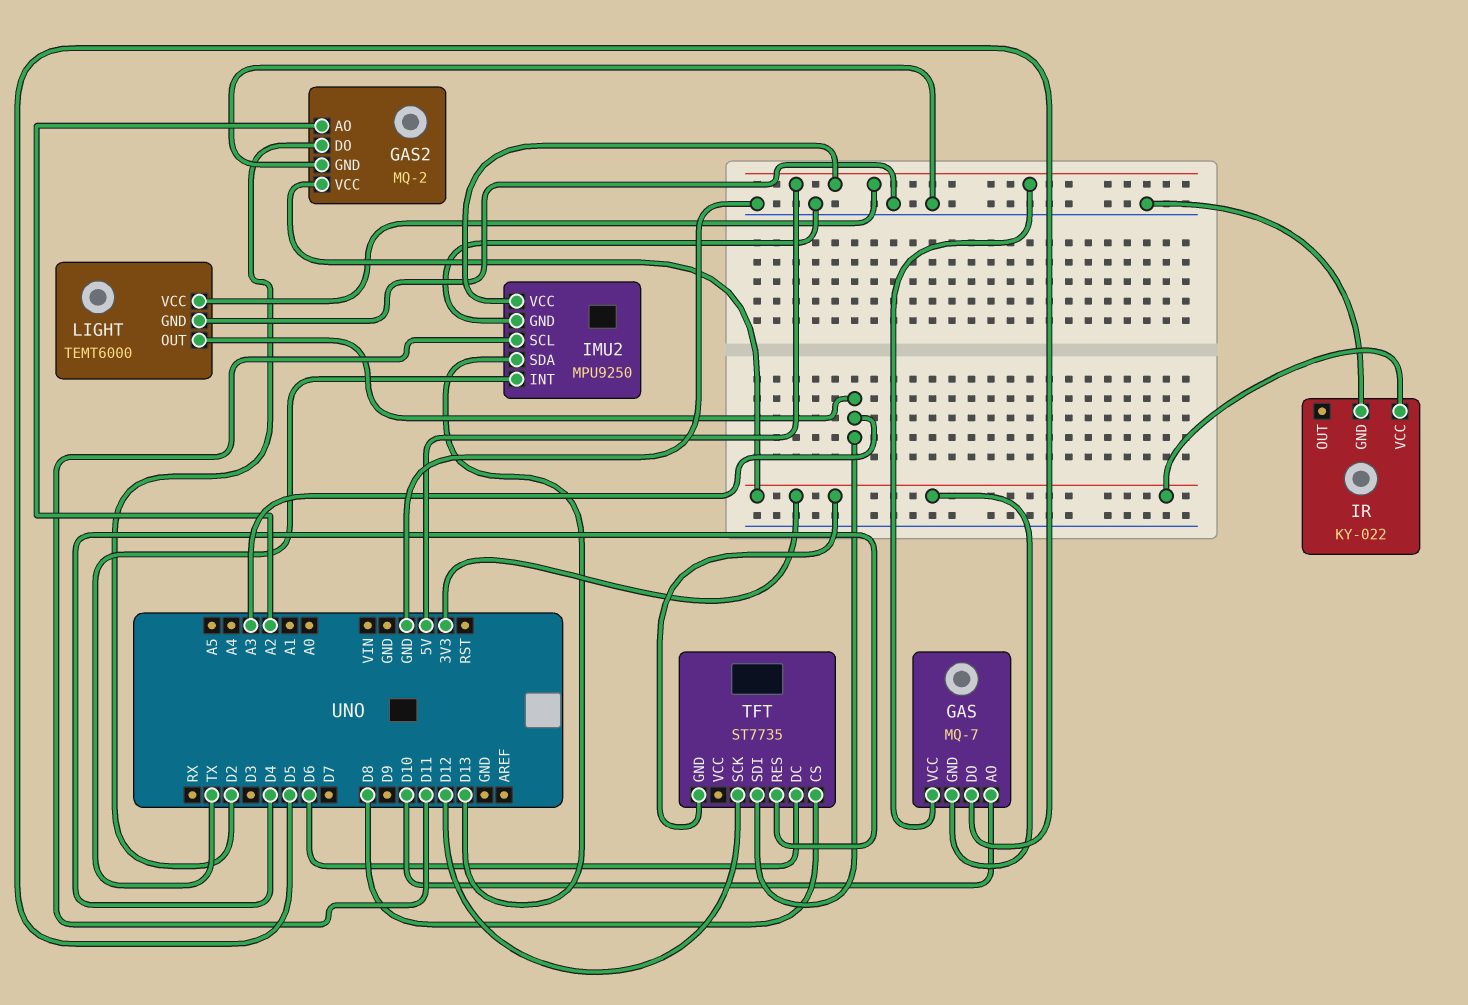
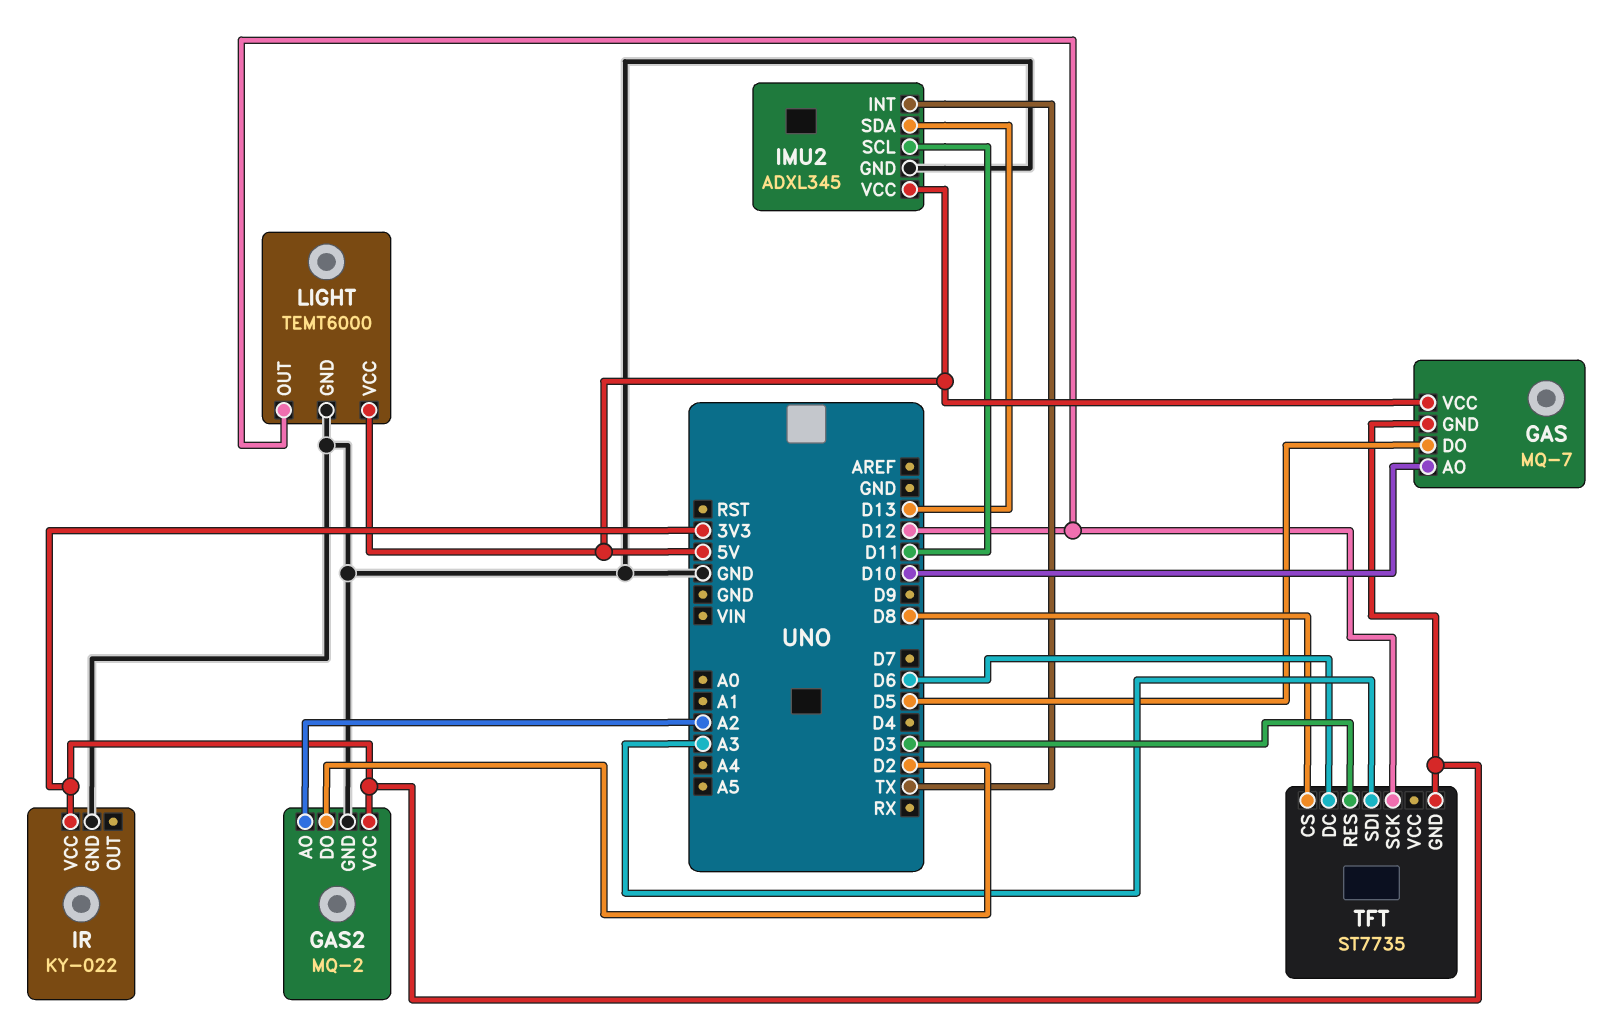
IMU2: MPU9250 -> ADXL345
LIGHT pin OUT: A3 -> D12
TFT pin RES: D4 -> D3

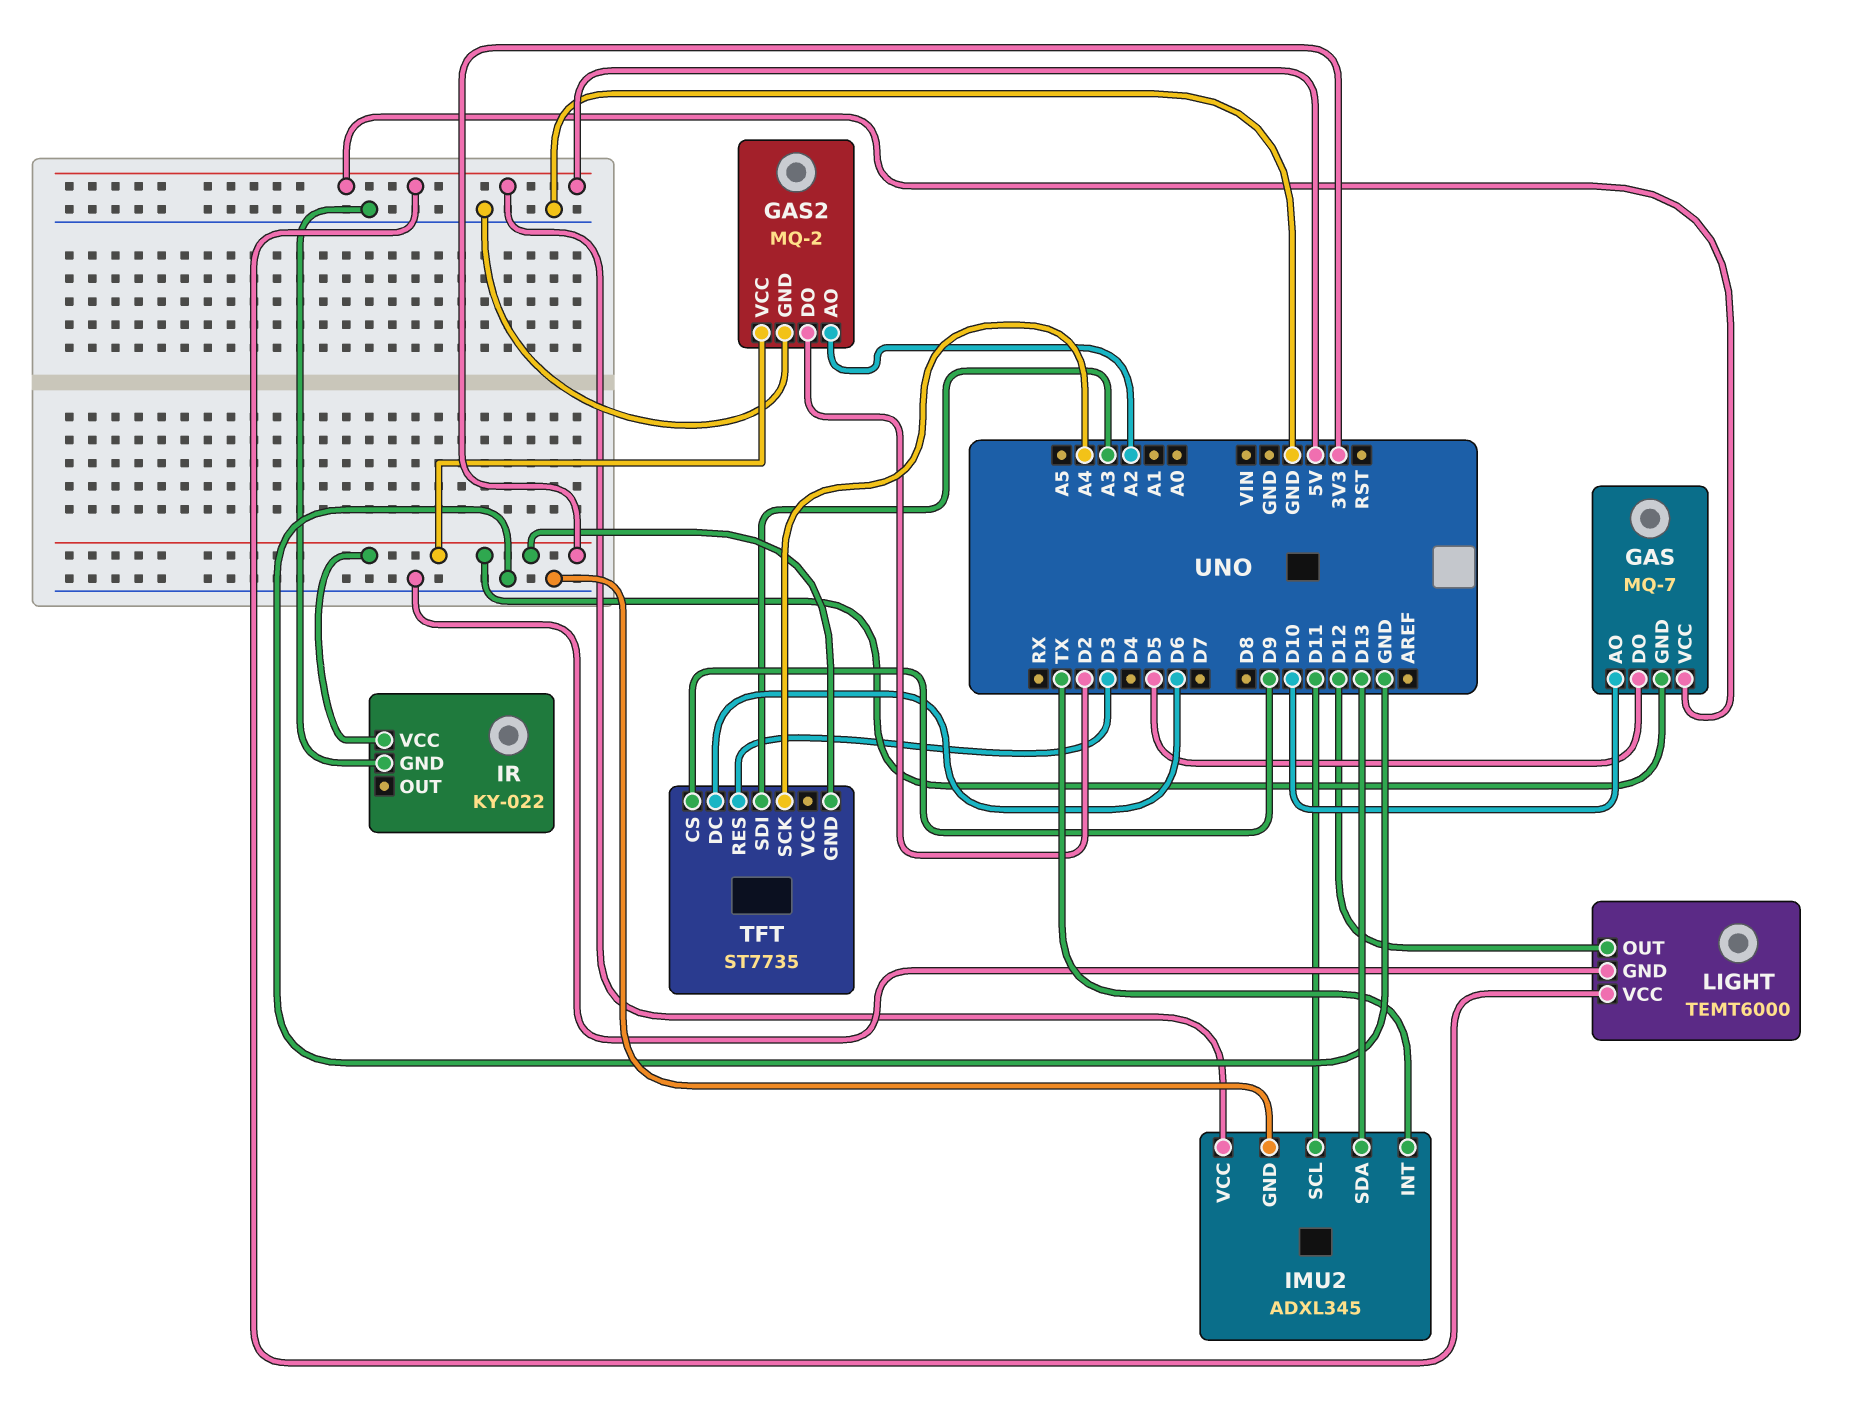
TFT pin CS: D8 -> D9
TFT pin SCK: D12 -> A4

